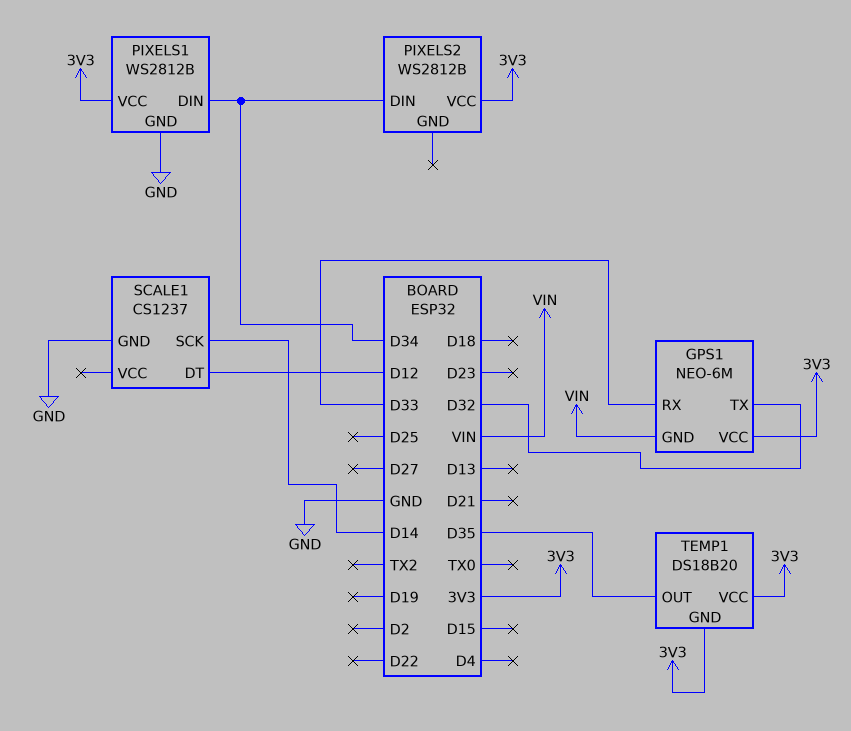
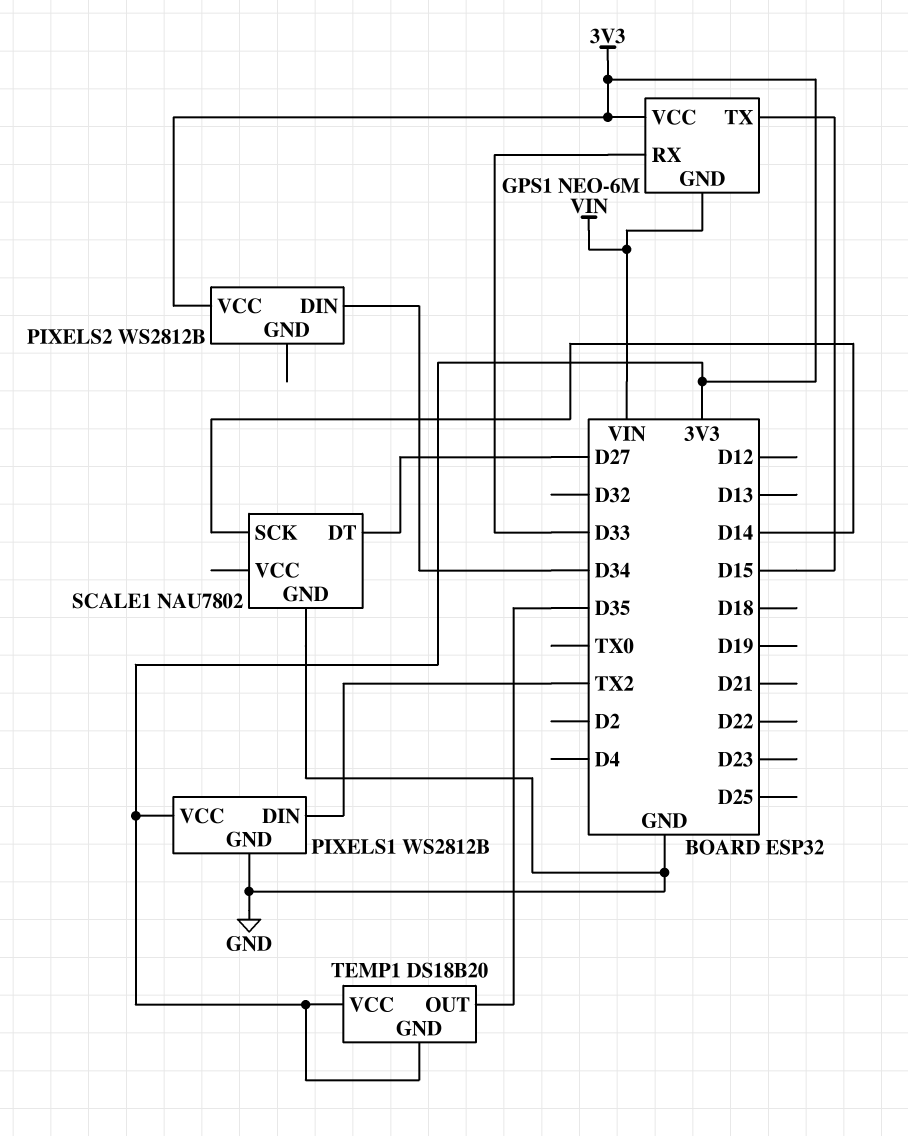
GPS1 pin TX: D32 -> D15
PIXELS1 pin DIN: D34 -> TX2
SCALE1: CS1237 -> NAU7802
SCALE1 pin DT: D12 -> D27

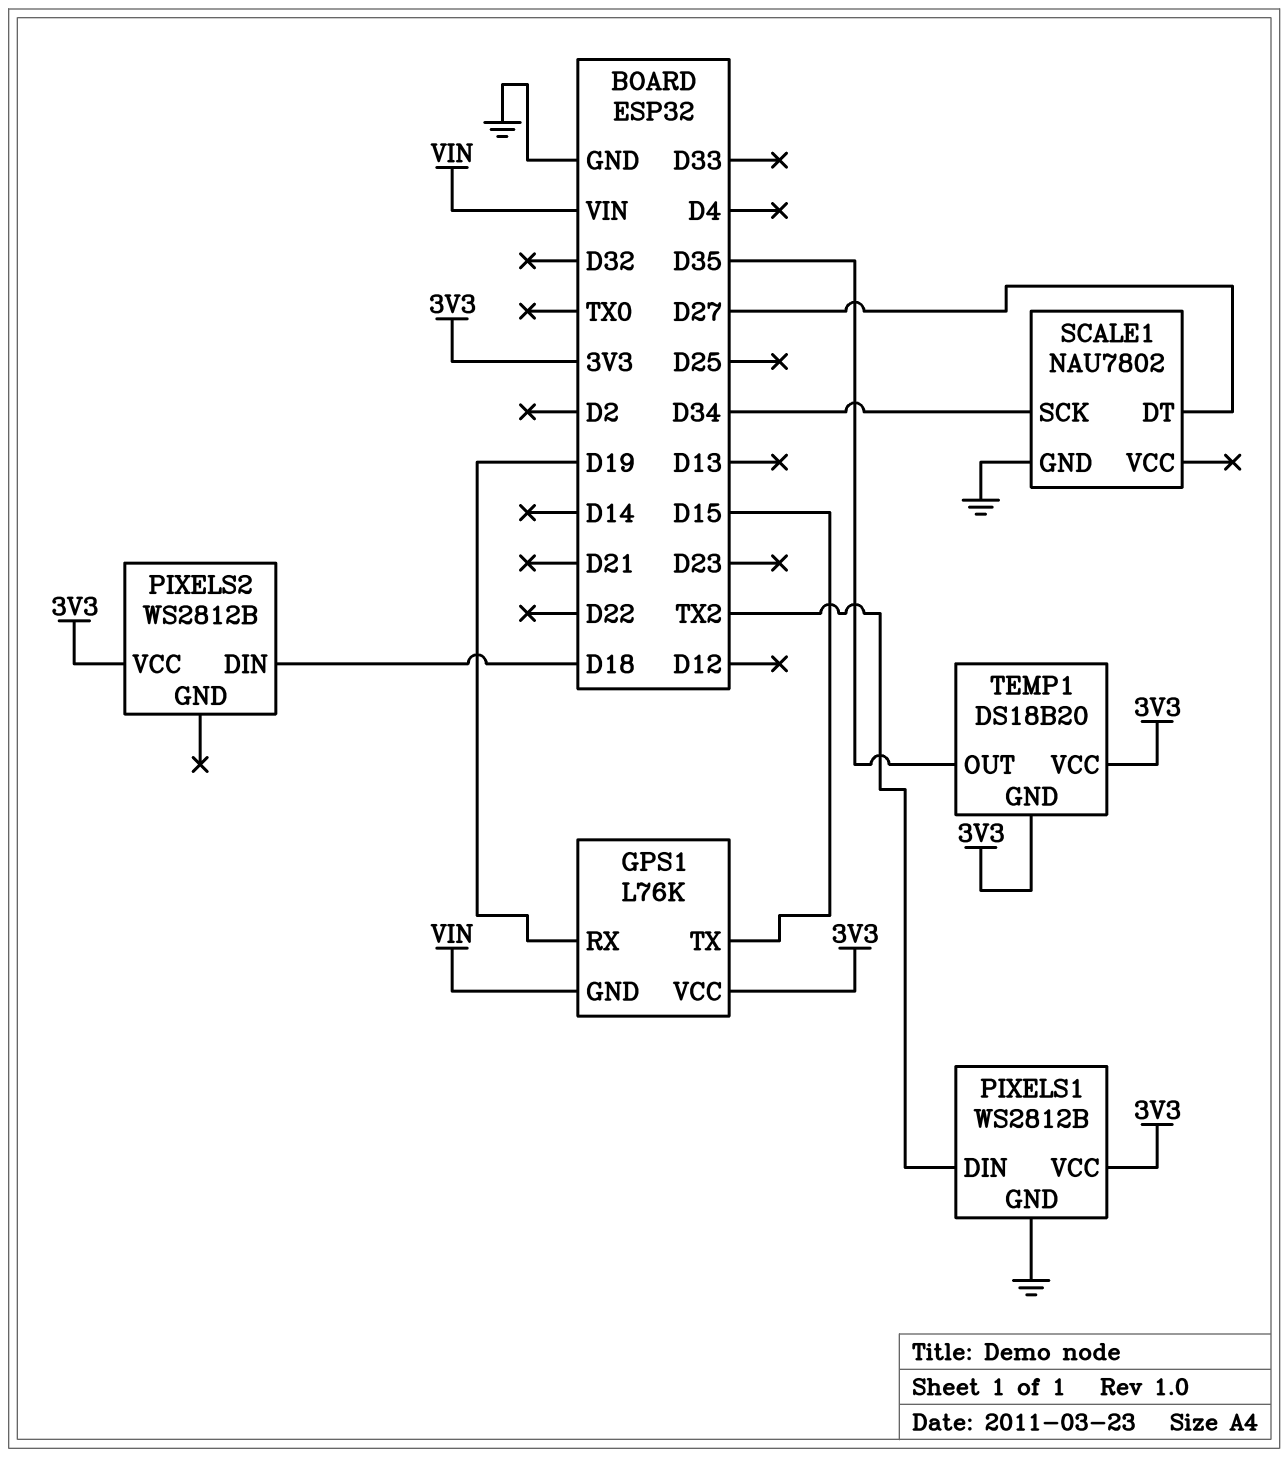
GPS1: NEO-6M -> L76K
GPS1 pin RX: D33 -> D19
PIXELS2 pin DIN: D34 -> D18
SCALE1 pin SCK: D14 -> D34

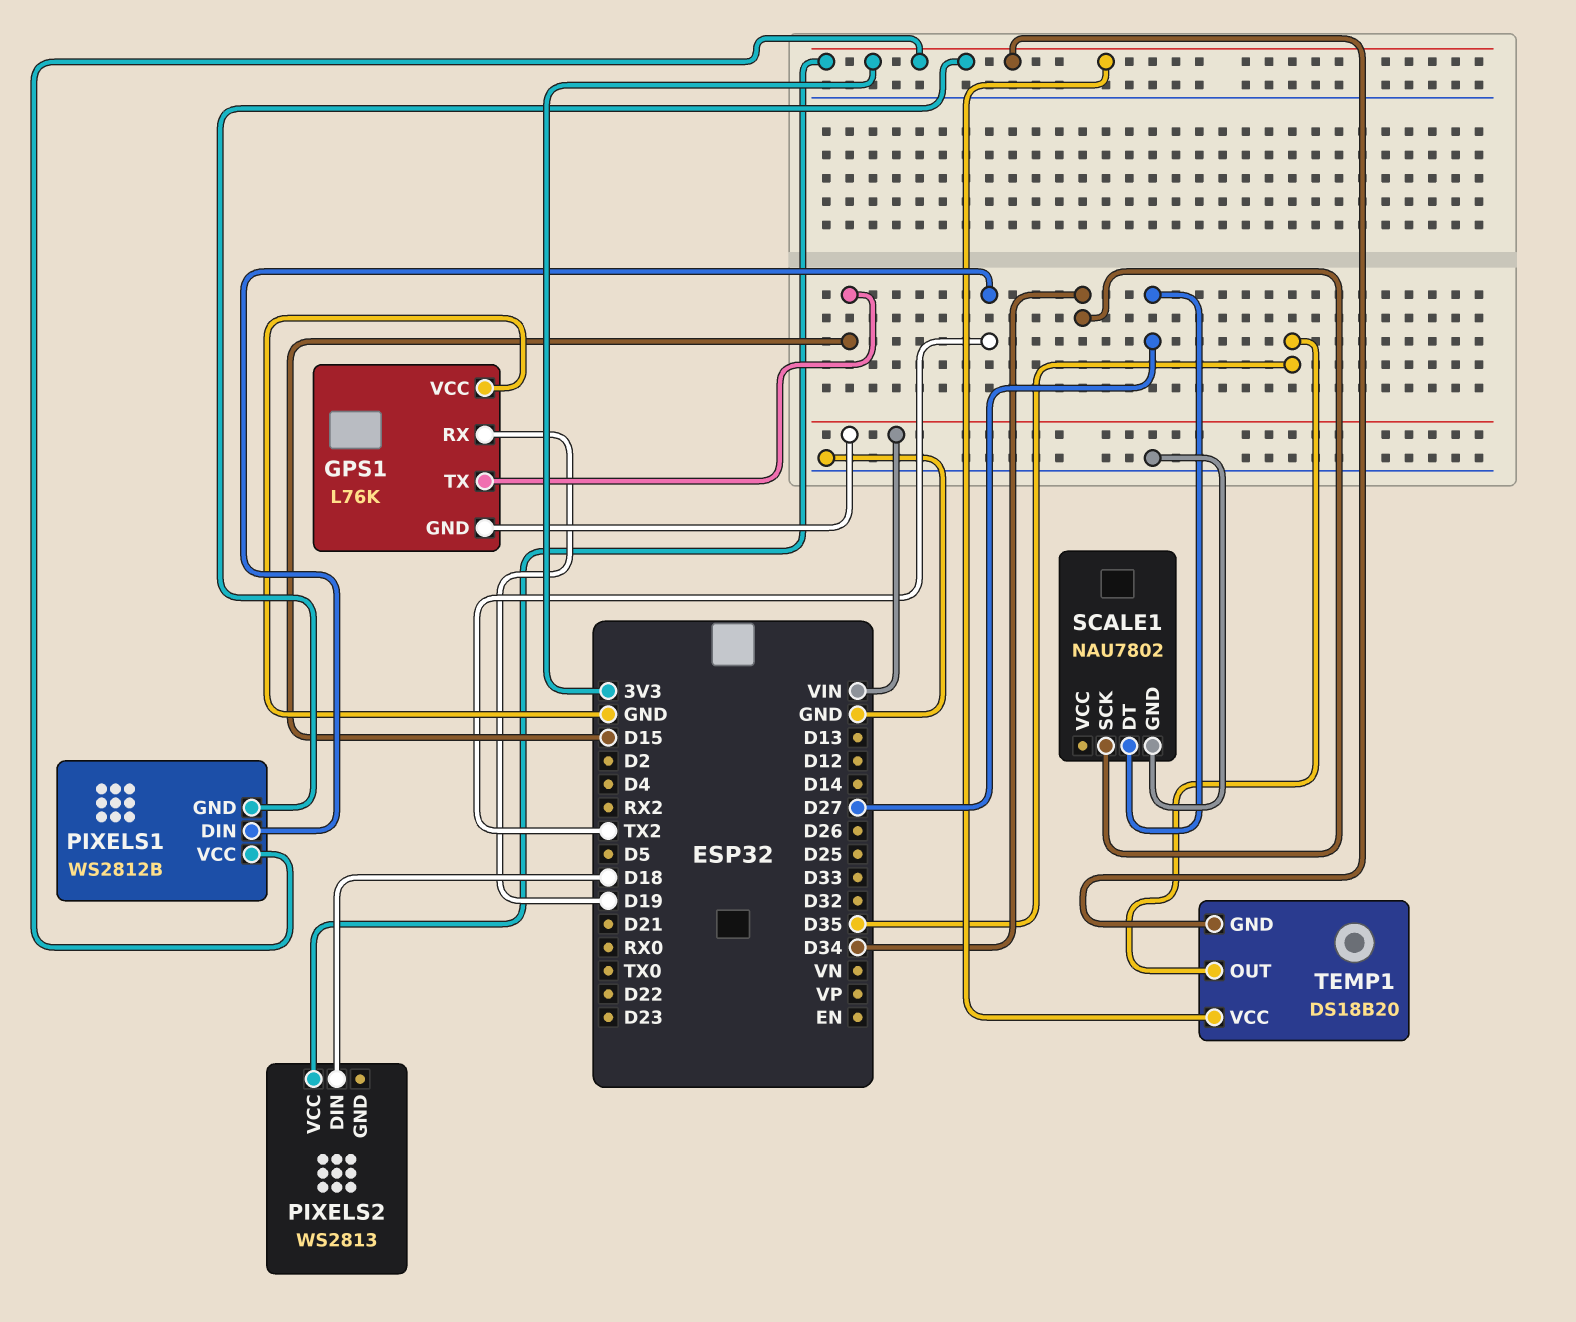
GPS1 pin VCC: 3V3 -> GND
PIXELS1 pin GND: GND -> 3V3
PIXELS2: WS2812B -> WS2813

